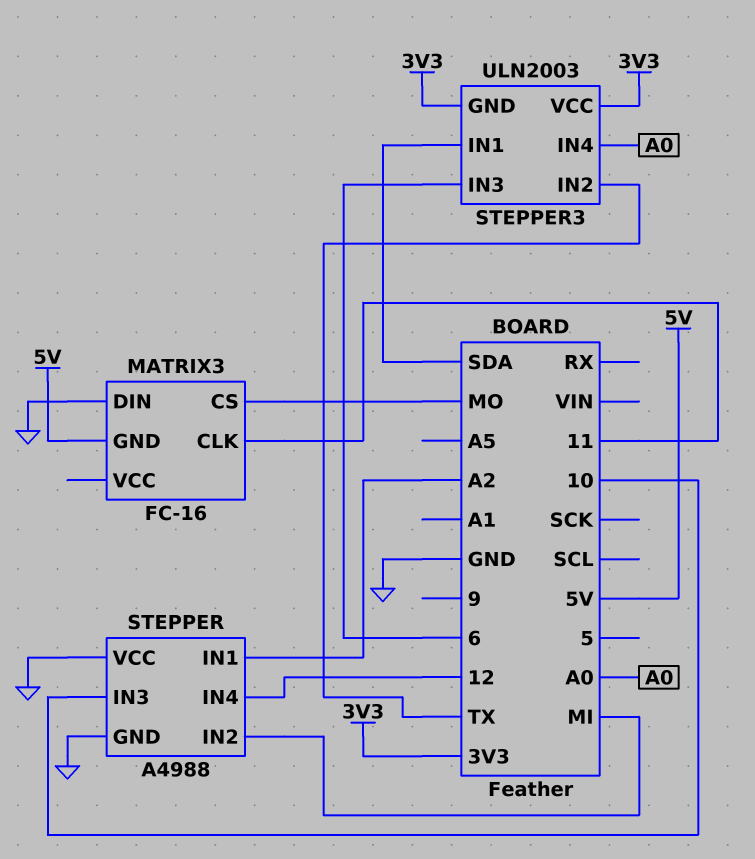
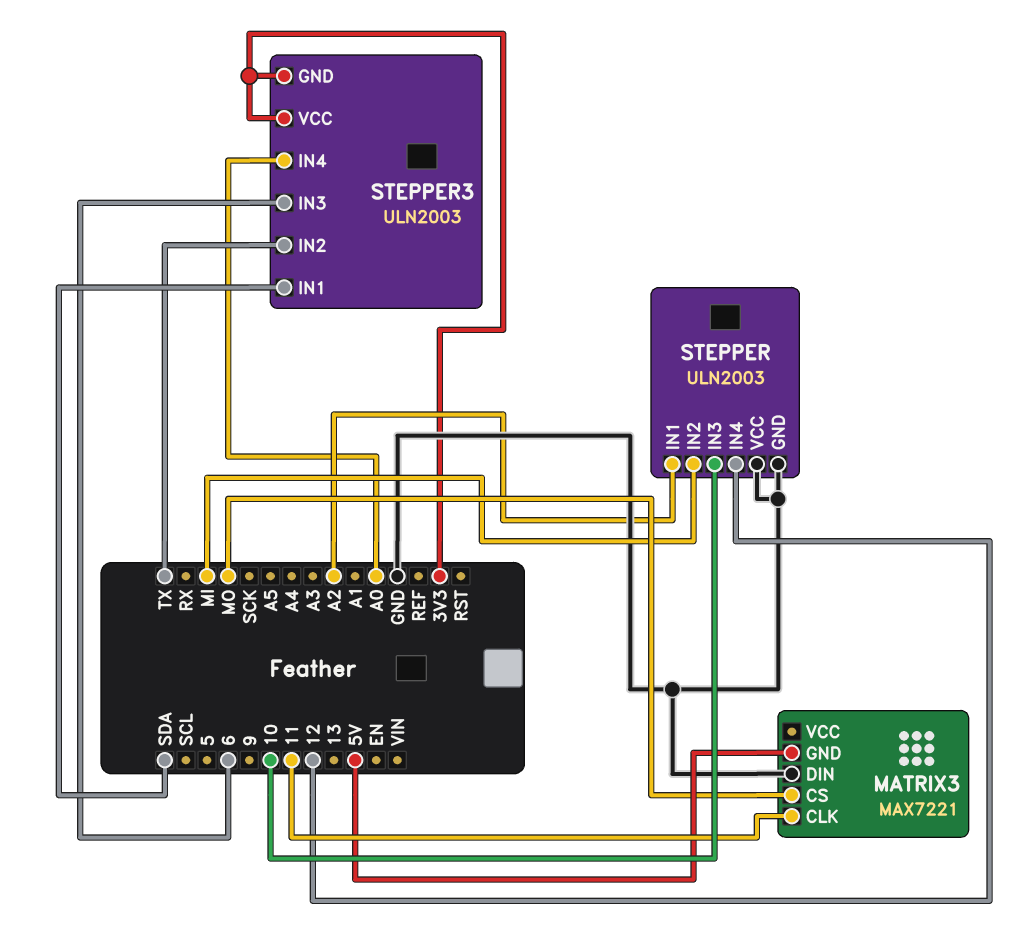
MATRIX3: FC-16 -> MAX7221
STEPPER: A4988 -> ULN2003

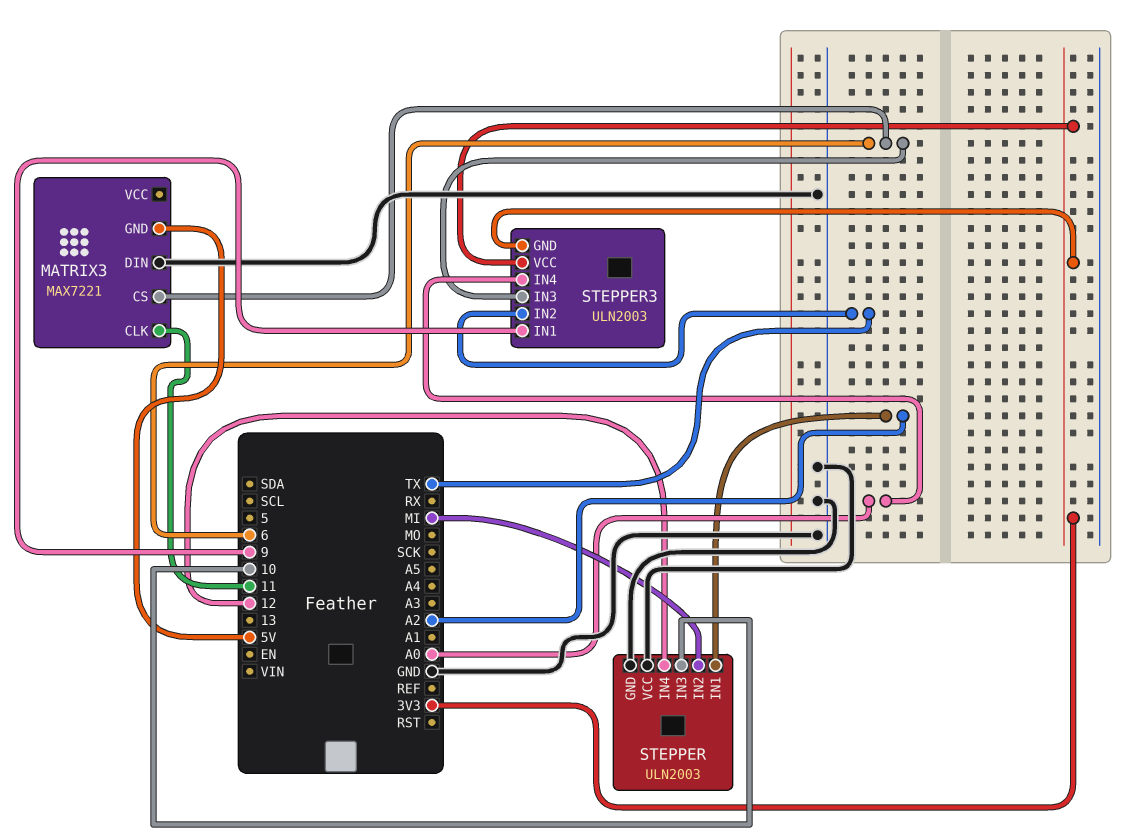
MATRIX3 pin CS: MO -> 6
STEPPER3 pin IN1: SDA -> 9

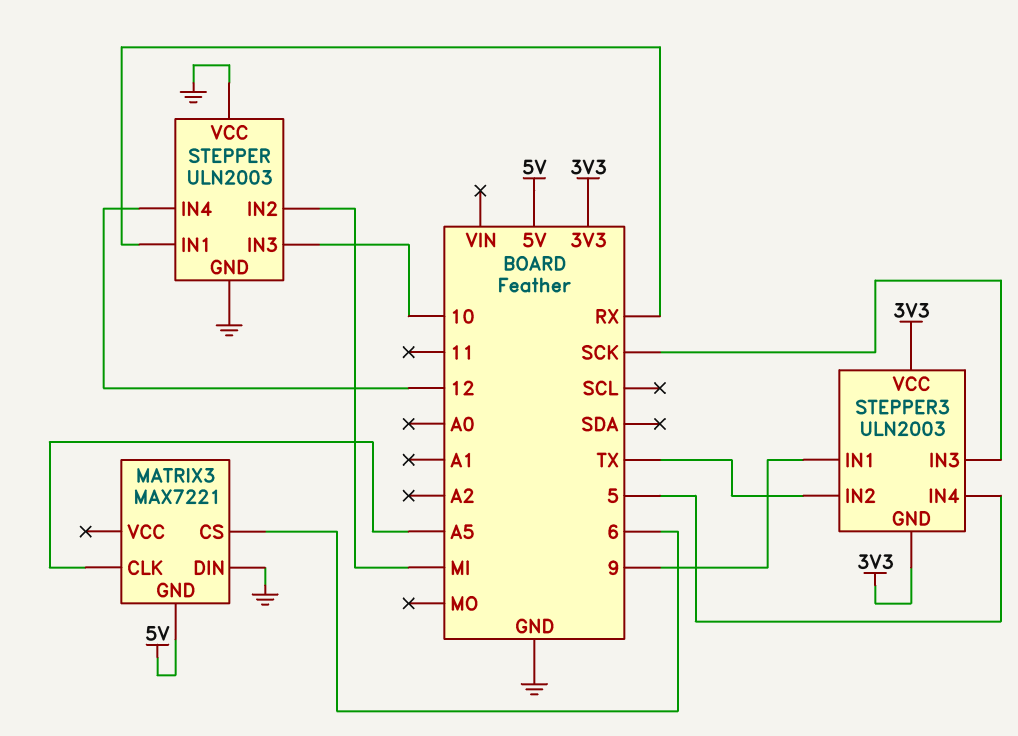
MATRIX3 pin CLK: 11 -> A5
STEPPER pin IN1: A2 -> RX
STEPPER3 pin IN3: 6 -> SCK
STEPPER3 pin IN4: A0 -> 5

